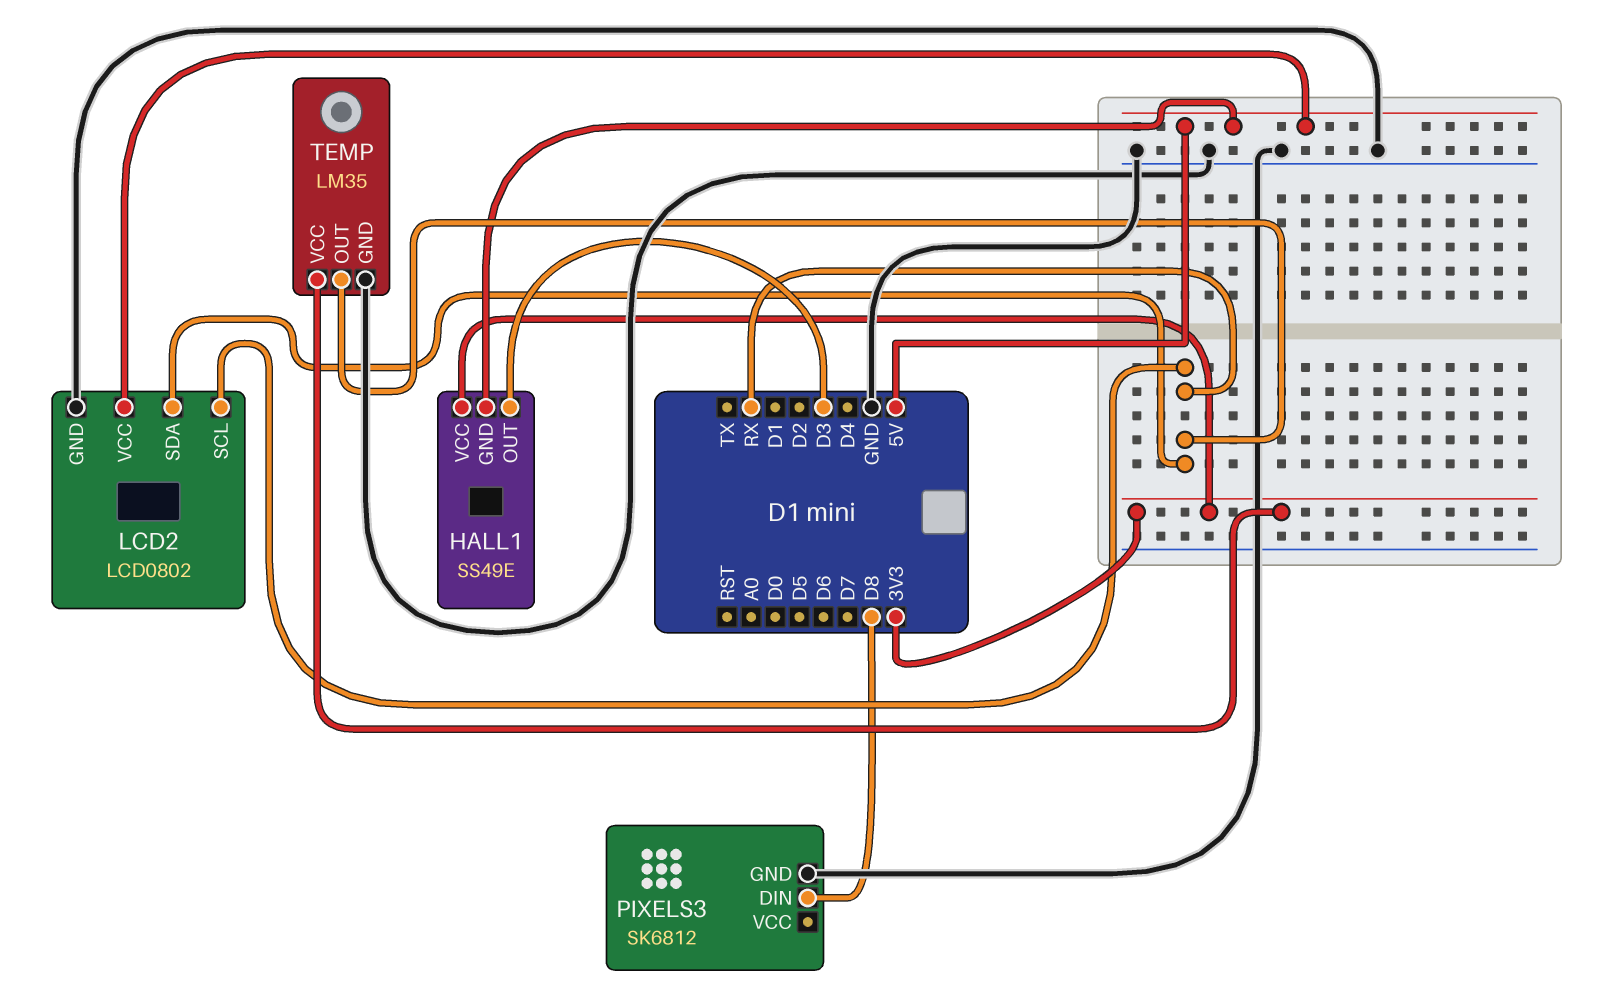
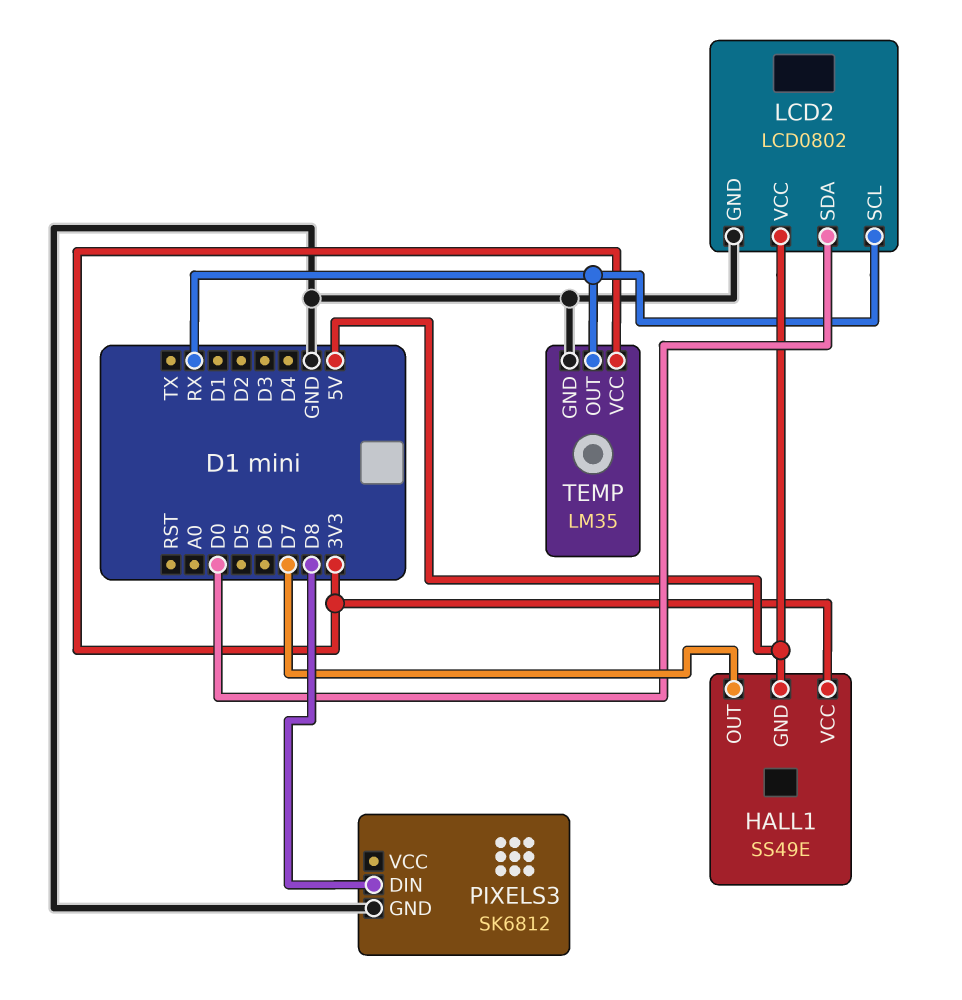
HALL1 pin OUT: D3 -> D7
LCD2 pin SDA: RX -> D0

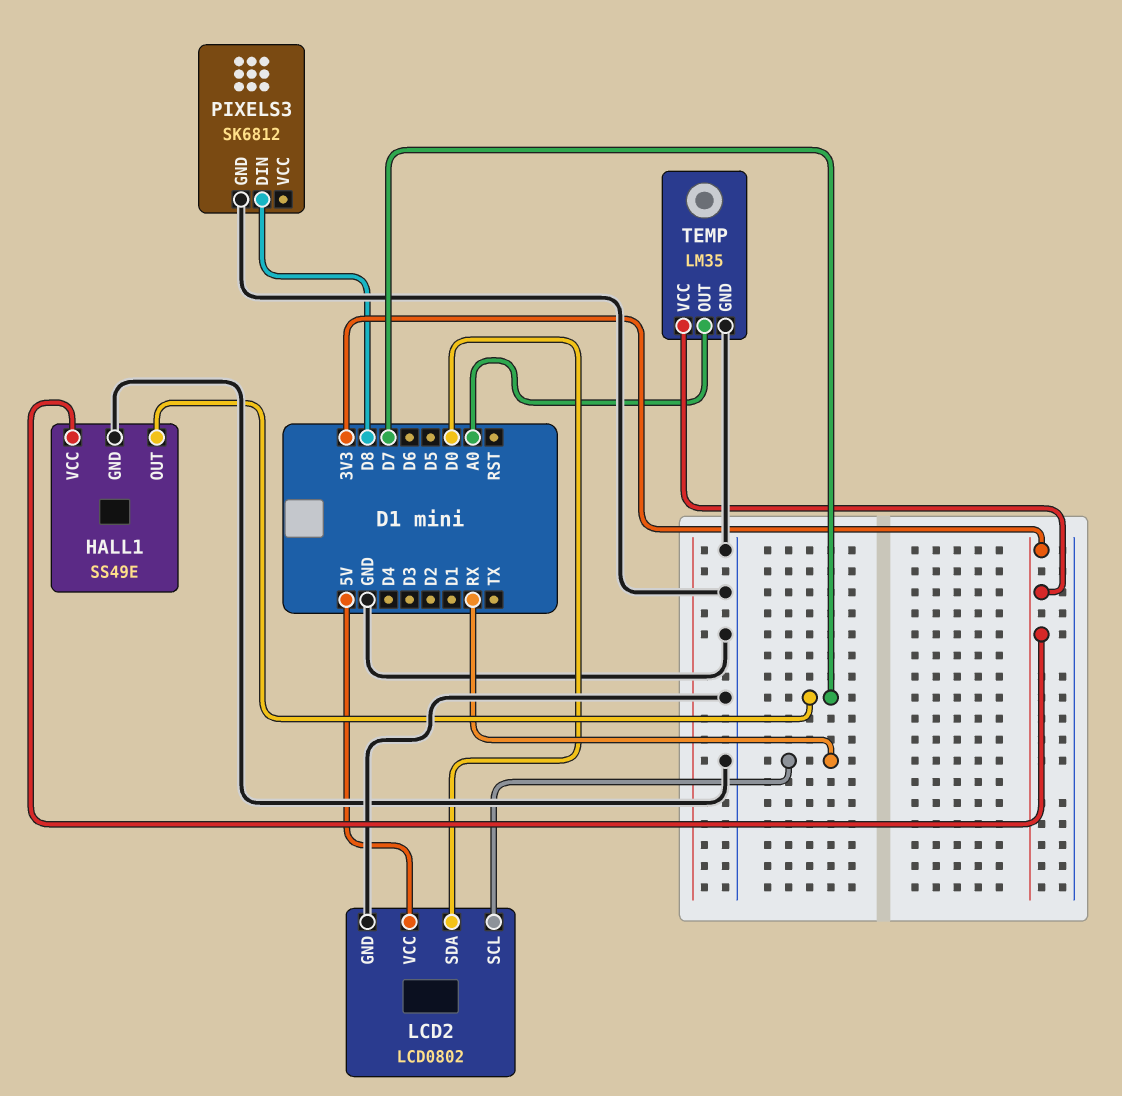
HALL1 pin GND: 5V -> GND
TEMP pin OUT: RX -> A0

